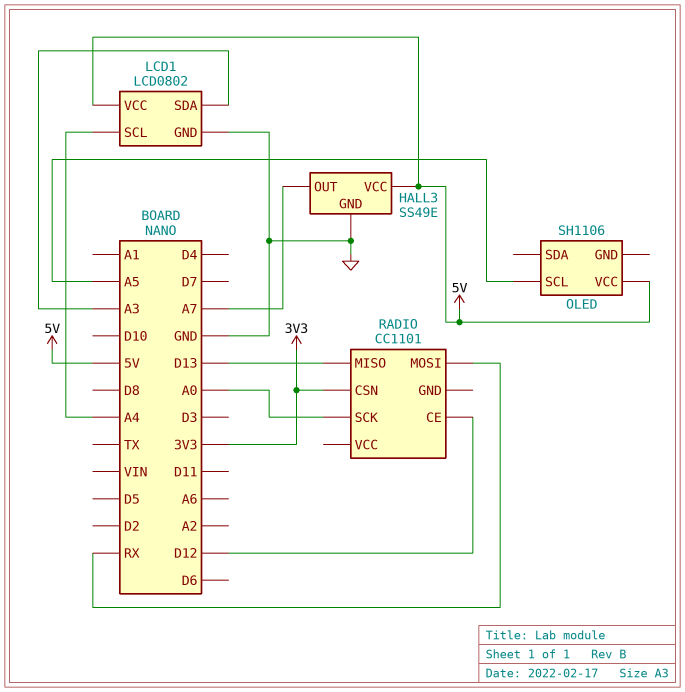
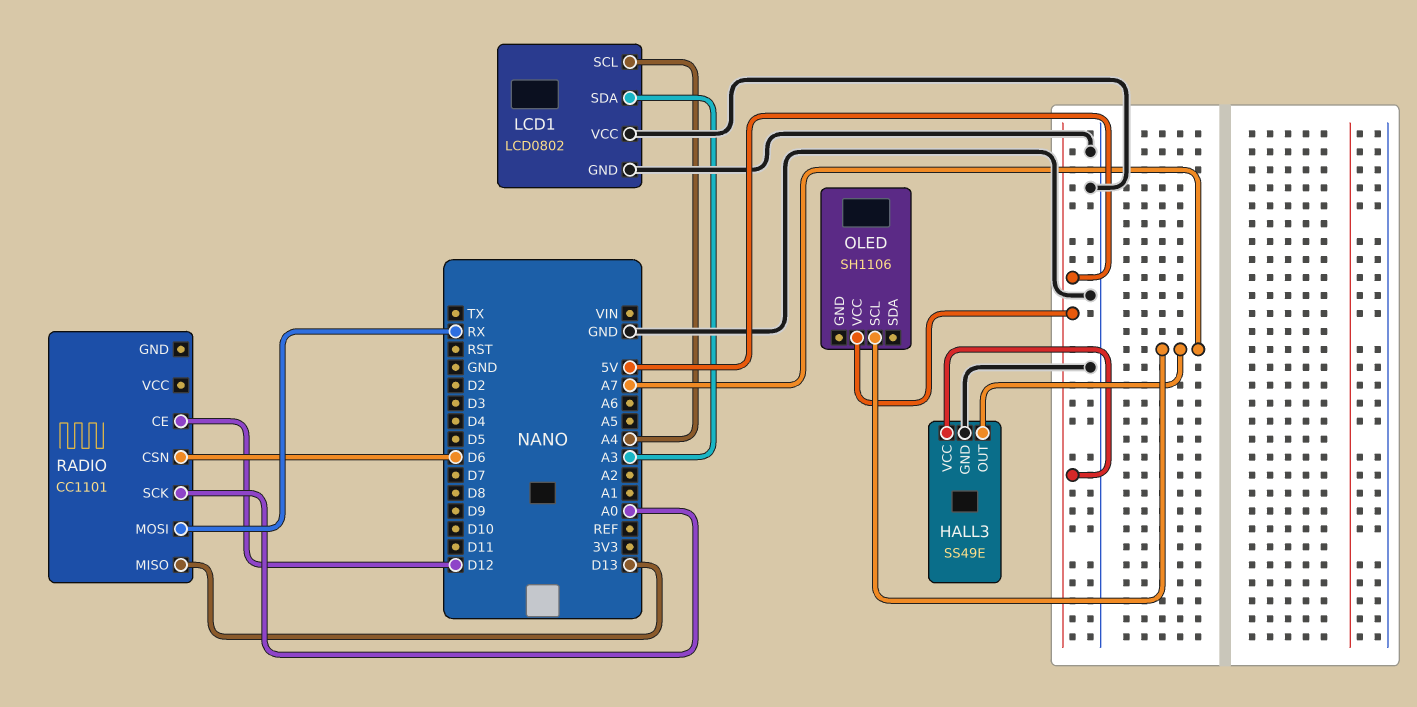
LCD1 pin VCC: 5V -> GND
OLED pin SCL: A5 -> A7
RADIO pin CSN: 3V3 -> D6

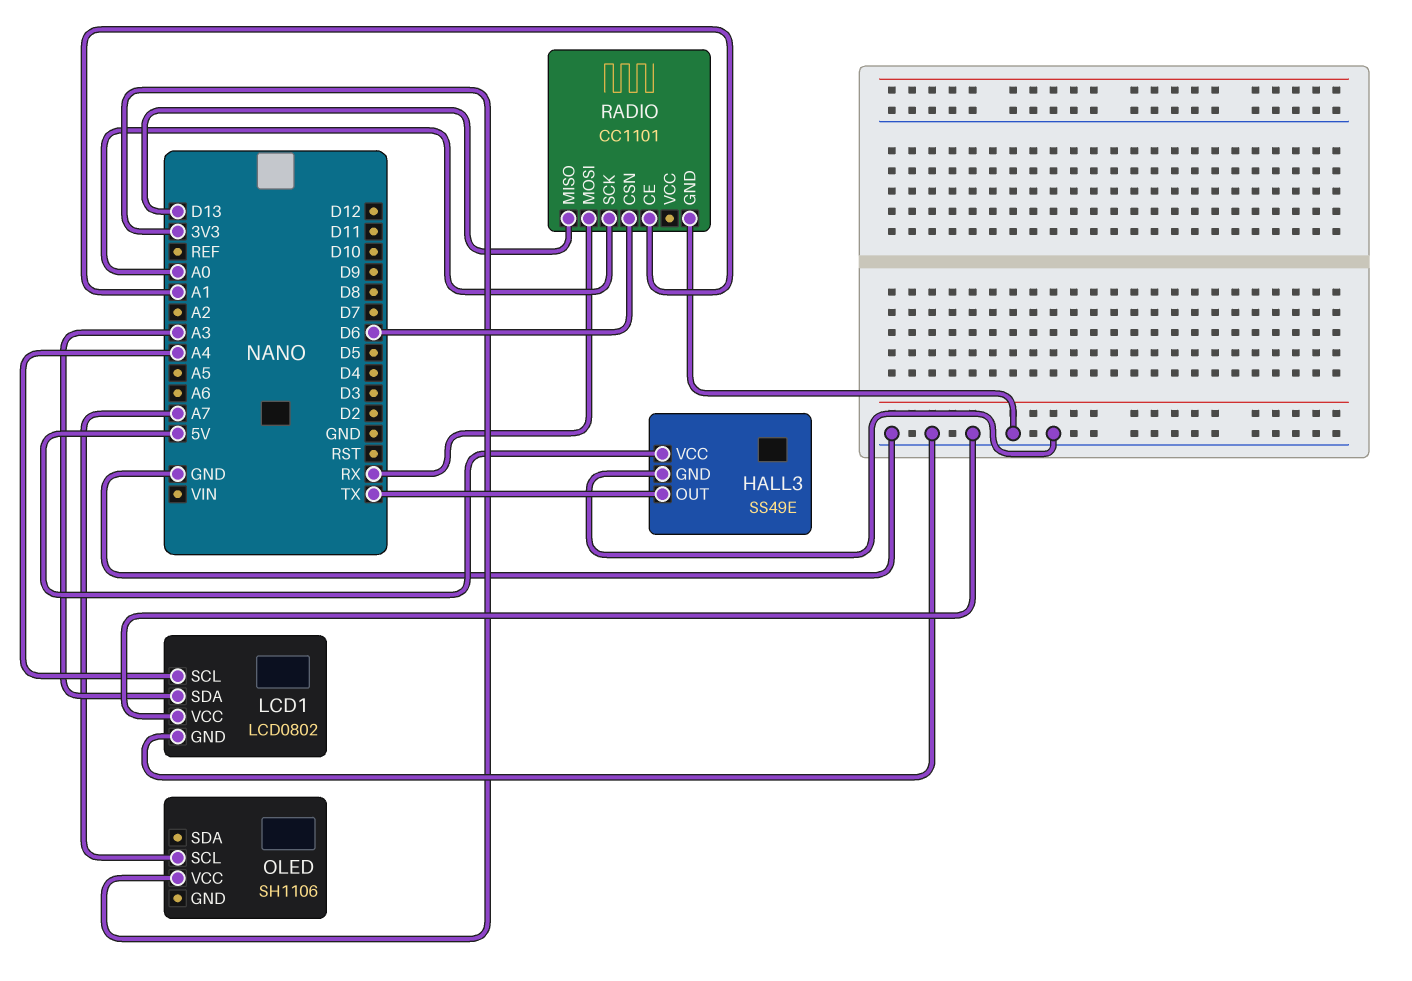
HALL3 pin OUT: A7 -> TX
OLED pin VCC: 5V -> 3V3
RADIO pin CE: D12 -> A1
RADIO pin GND: none -> GND

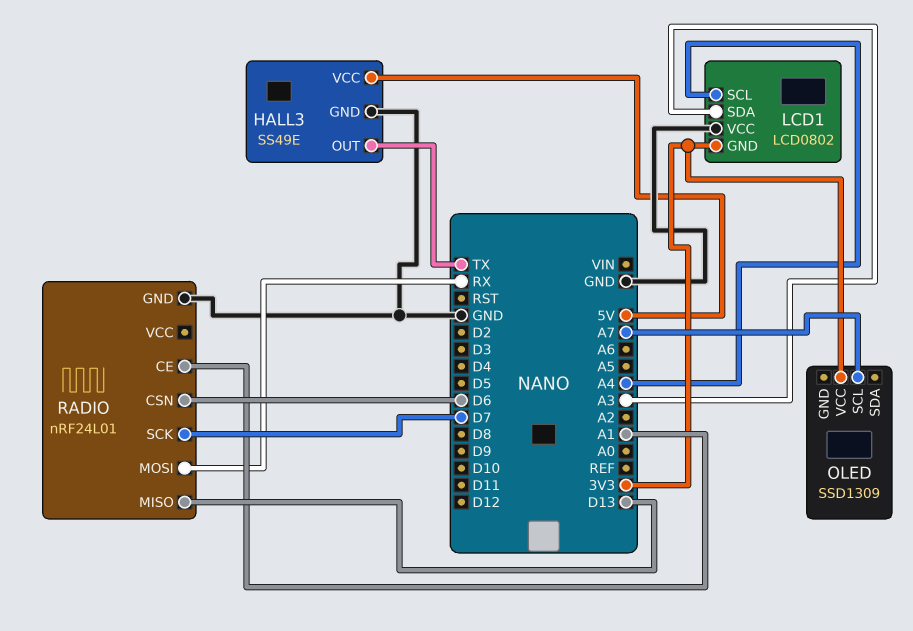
LCD1 pin GND: GND -> 3V3
OLED: SH1106 -> SSD1309
RADIO: CC1101 -> nRF24L01
RADIO pin SCK: A0 -> D7

